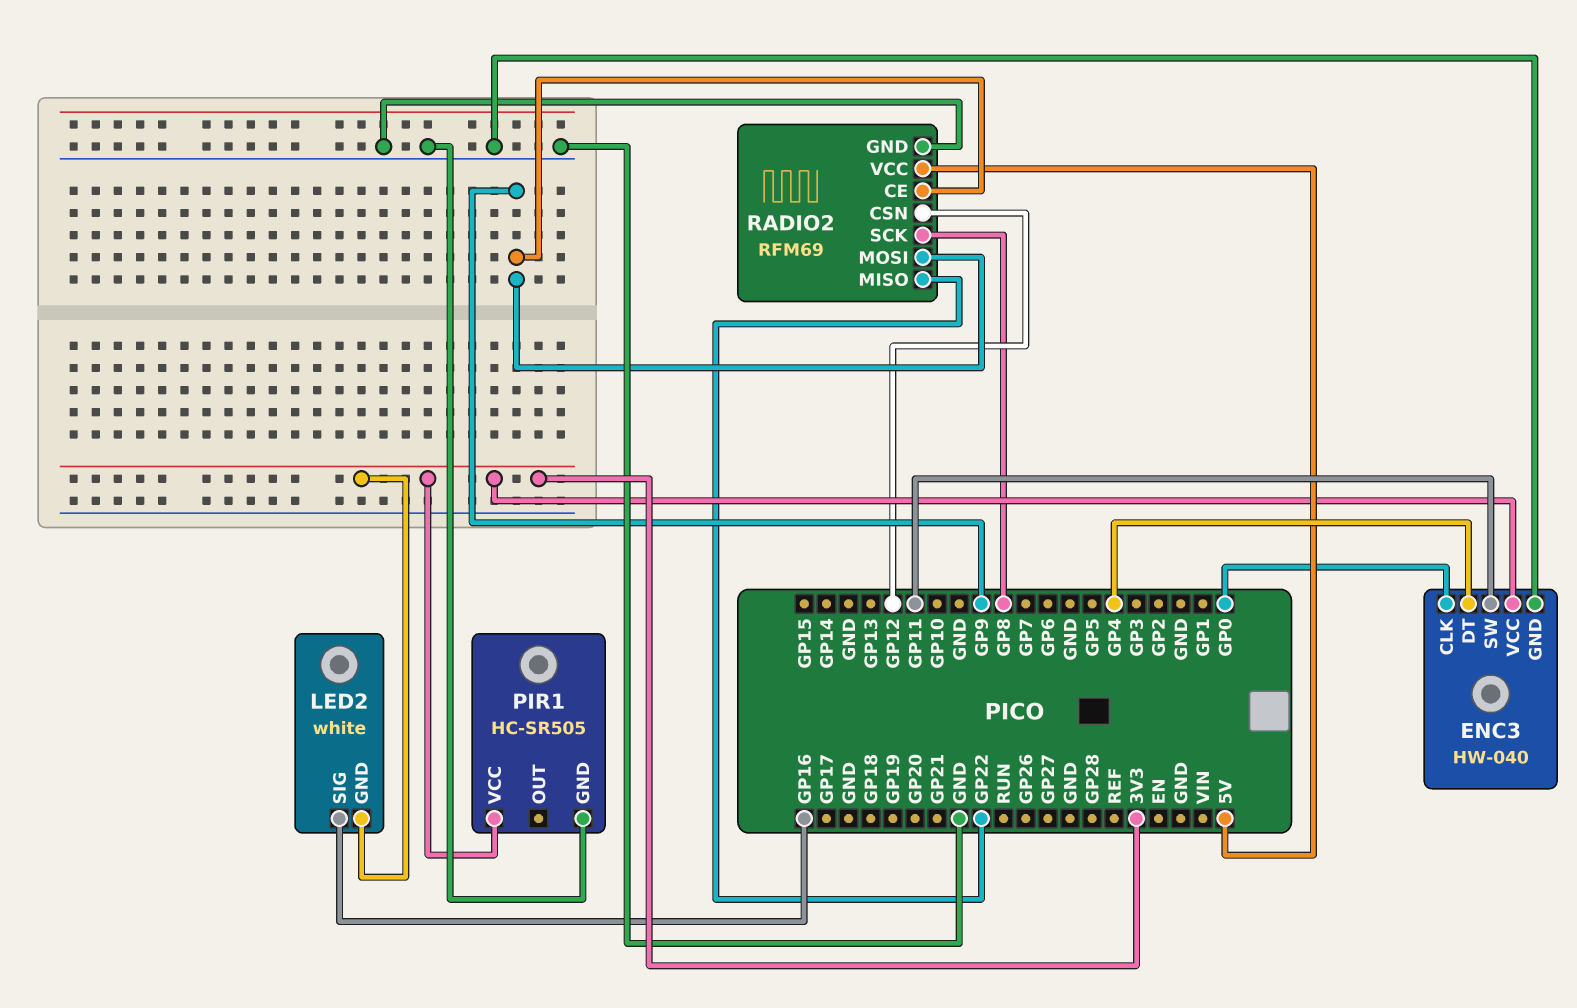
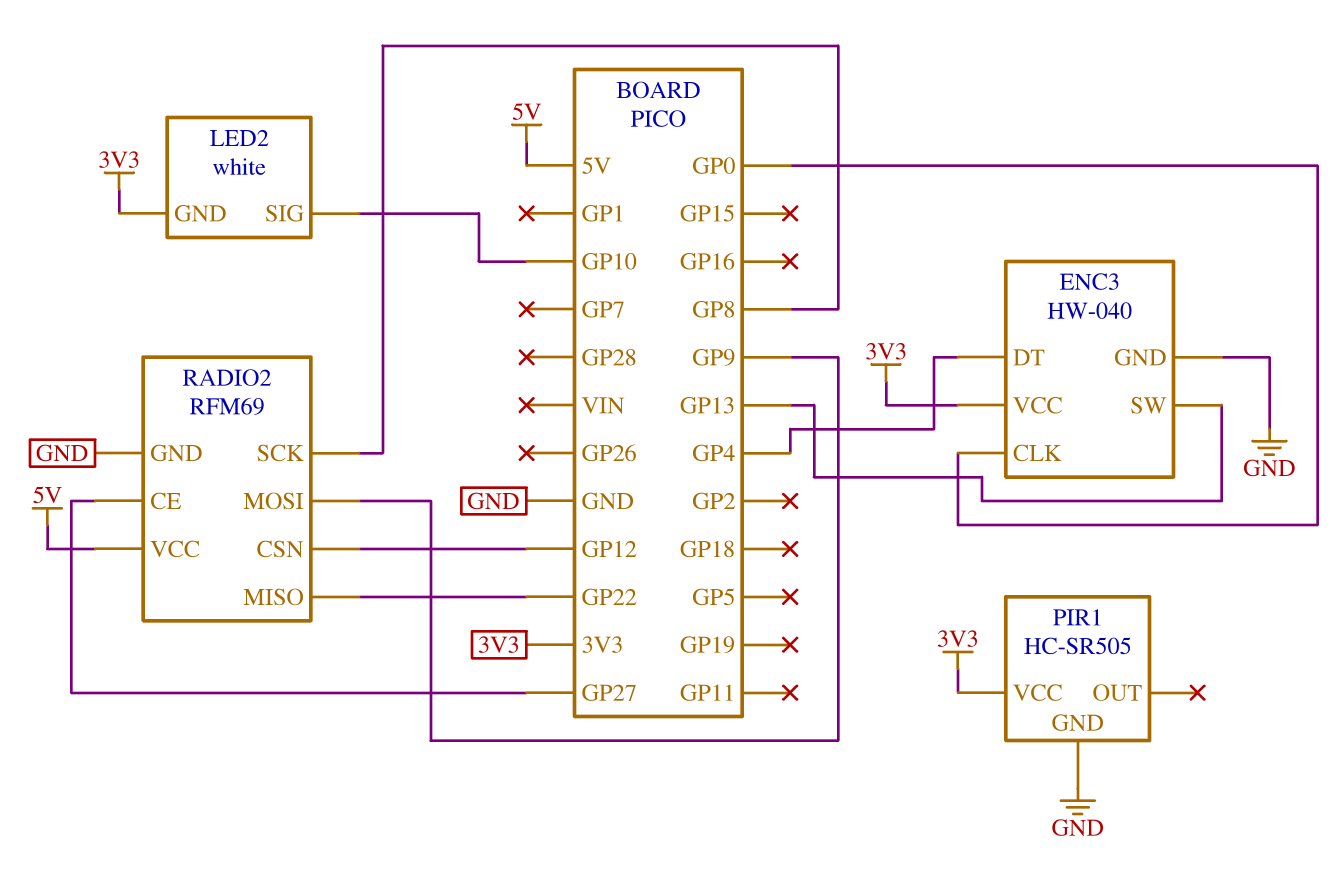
ENC3 pin SW: GP11 -> GP13
LED2 pin SIG: GP16 -> GP10
RADIO2 pin CE: GP9 -> GP27

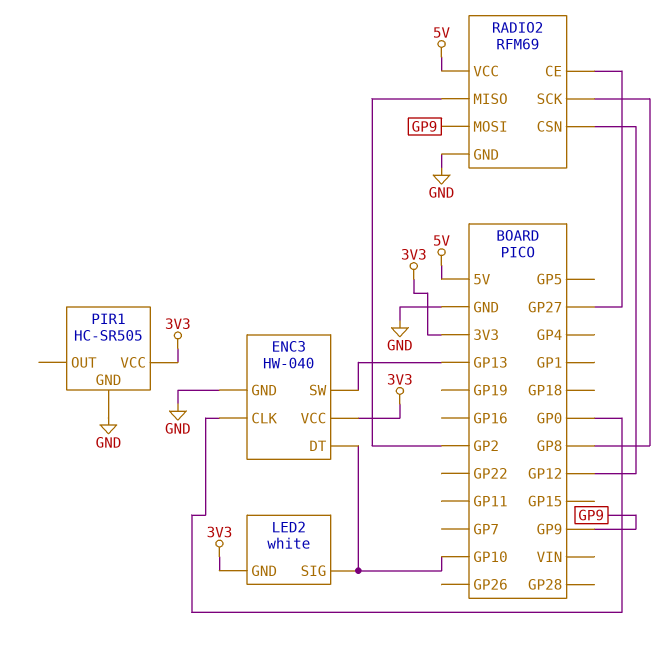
ENC3 pin DT: GP4 -> GP10
RADIO2 pin MISO: GP22 -> GP2

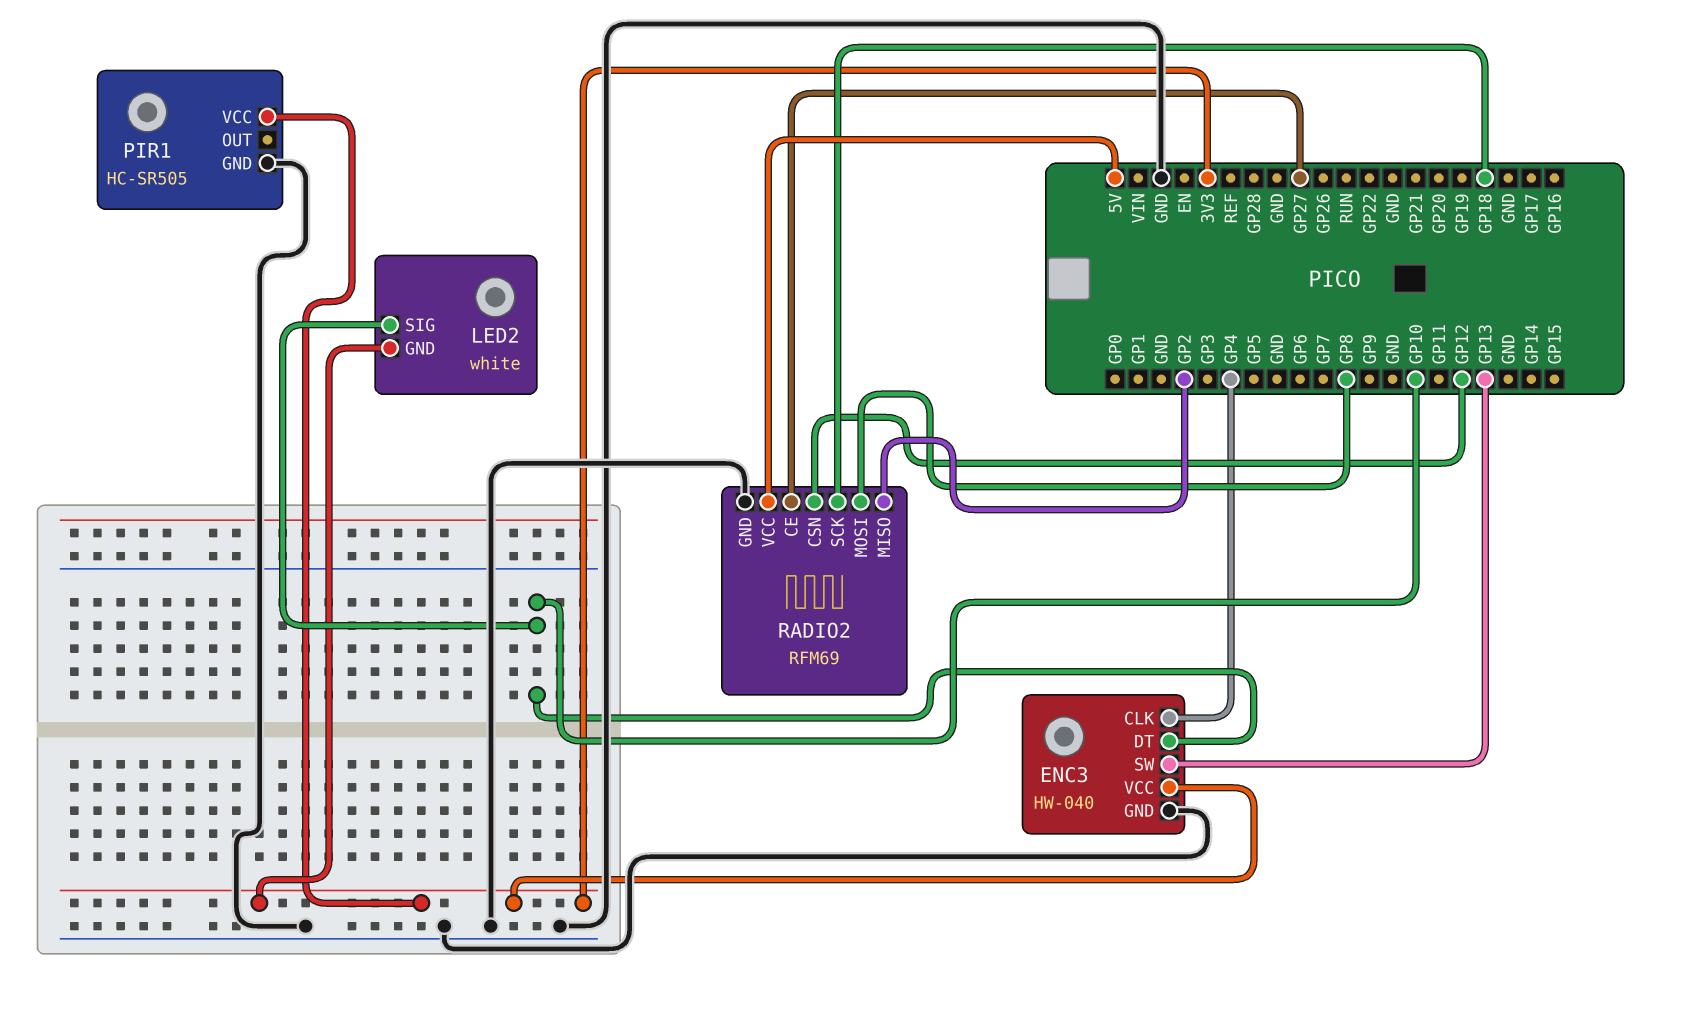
ENC3 pin CLK: GP0 -> GP4
RADIO2 pin MOSI: GP9 -> GP8
RADIO2 pin SCK: GP8 -> GP18

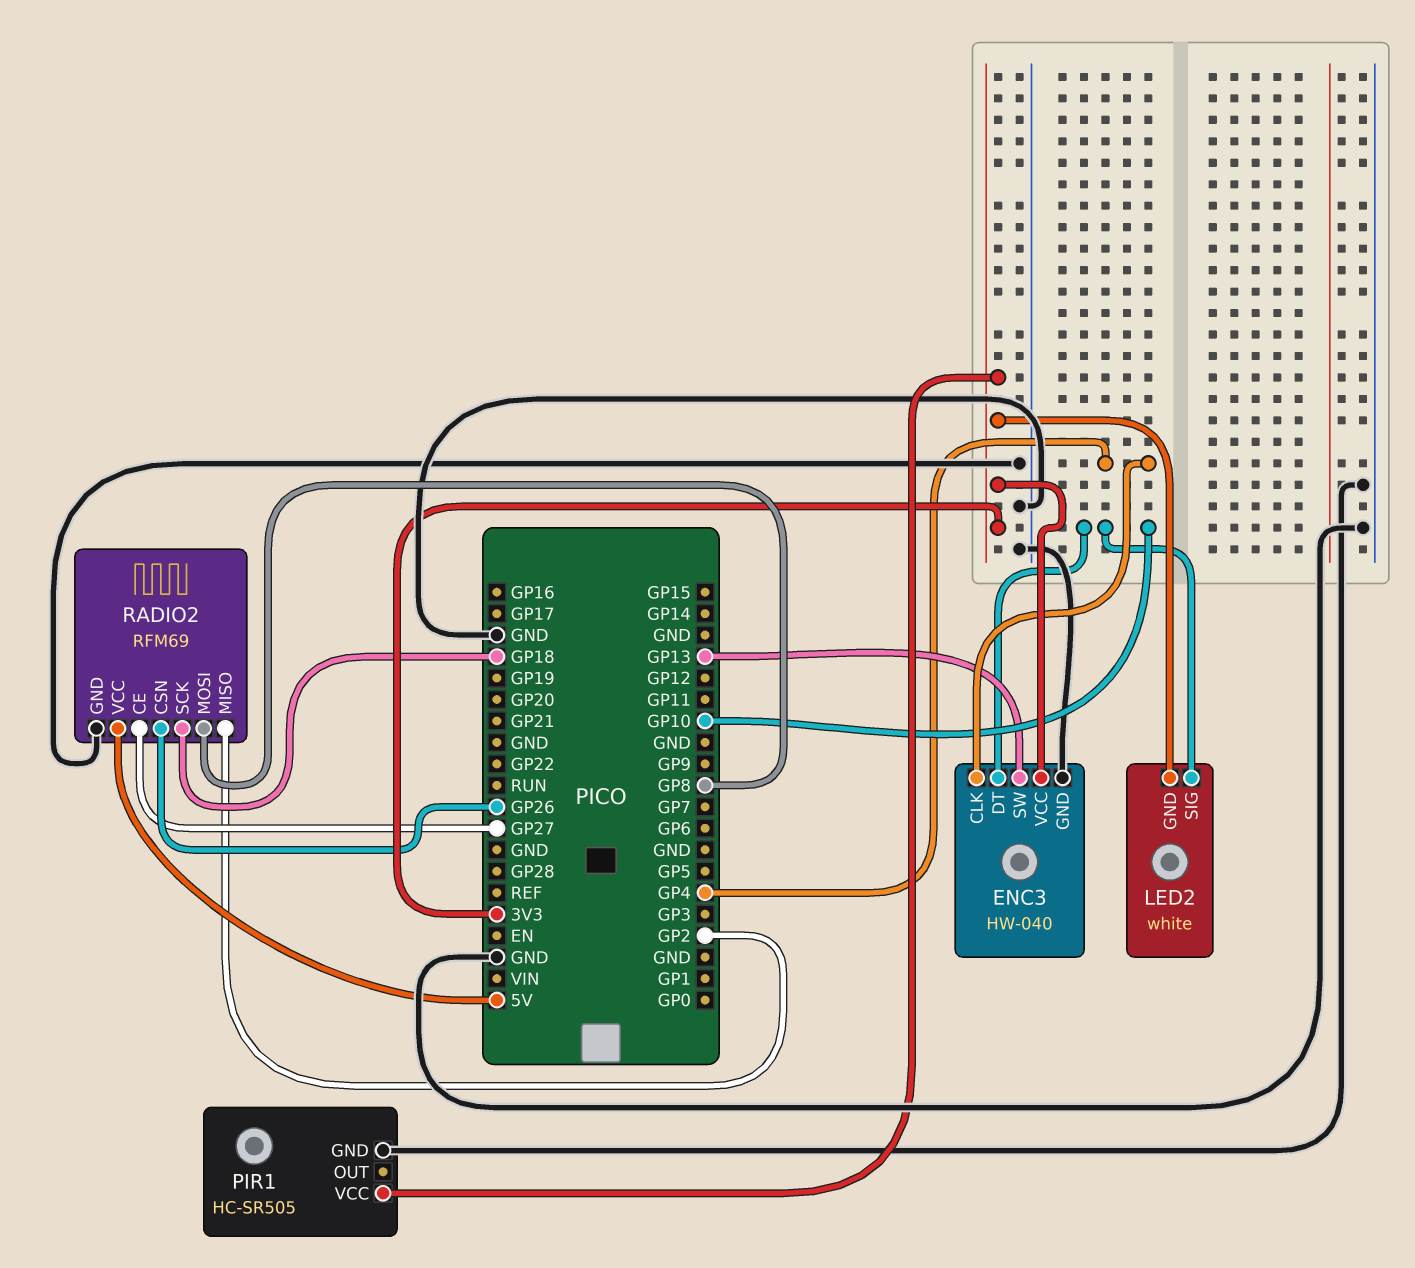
RADIO2 pin CSN: GP12 -> GP26

